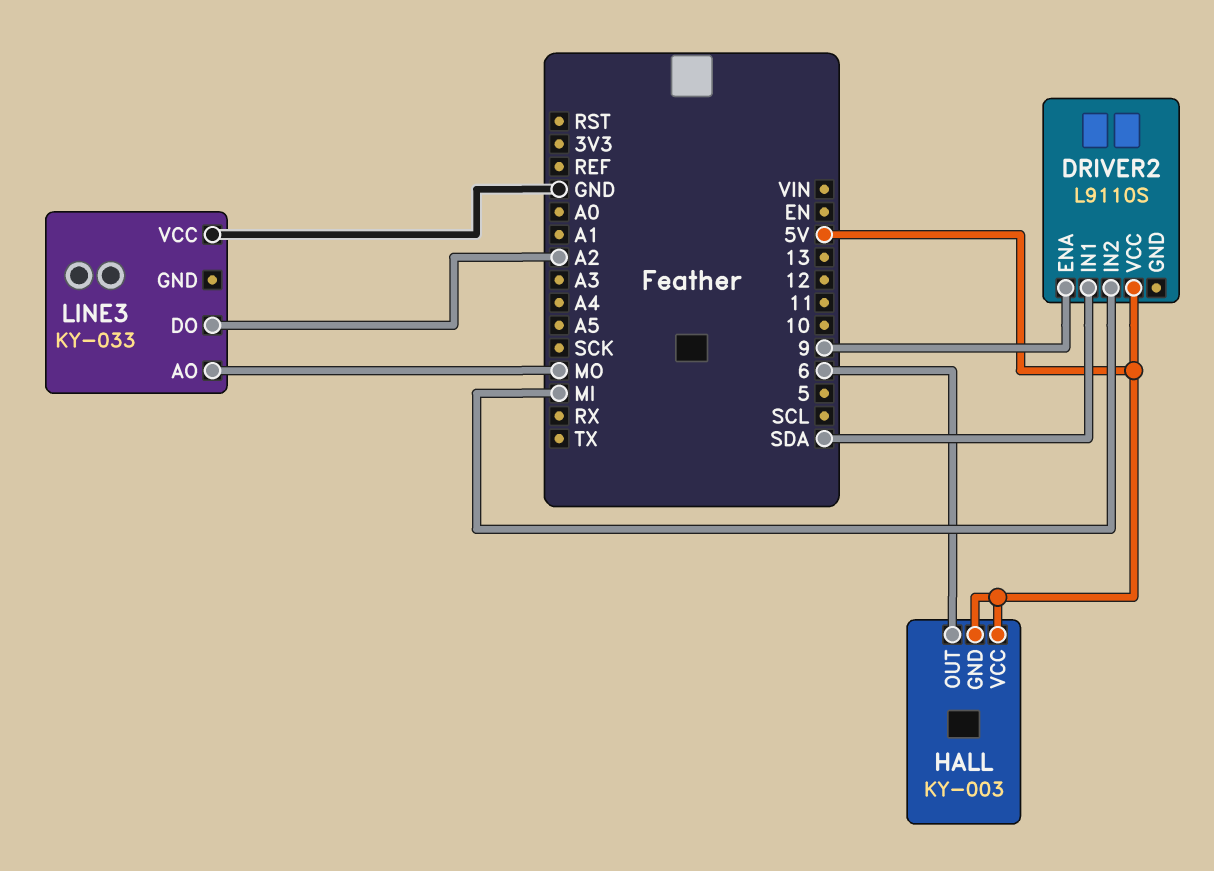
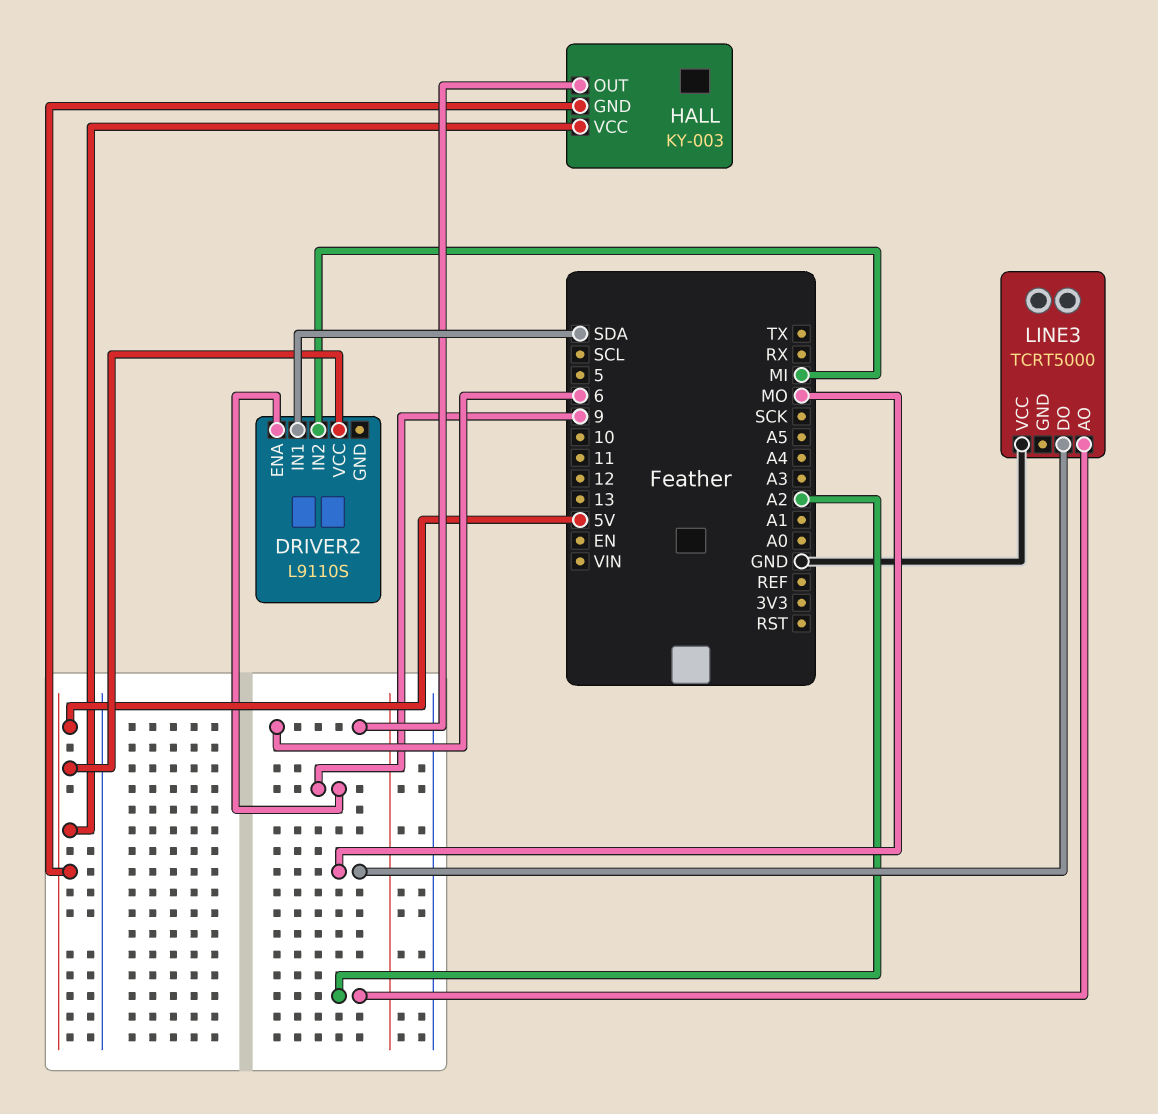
LINE3: KY-033 -> TCRT5000
LINE3 pin AO: MO -> A2
LINE3 pin DO: A2 -> MO

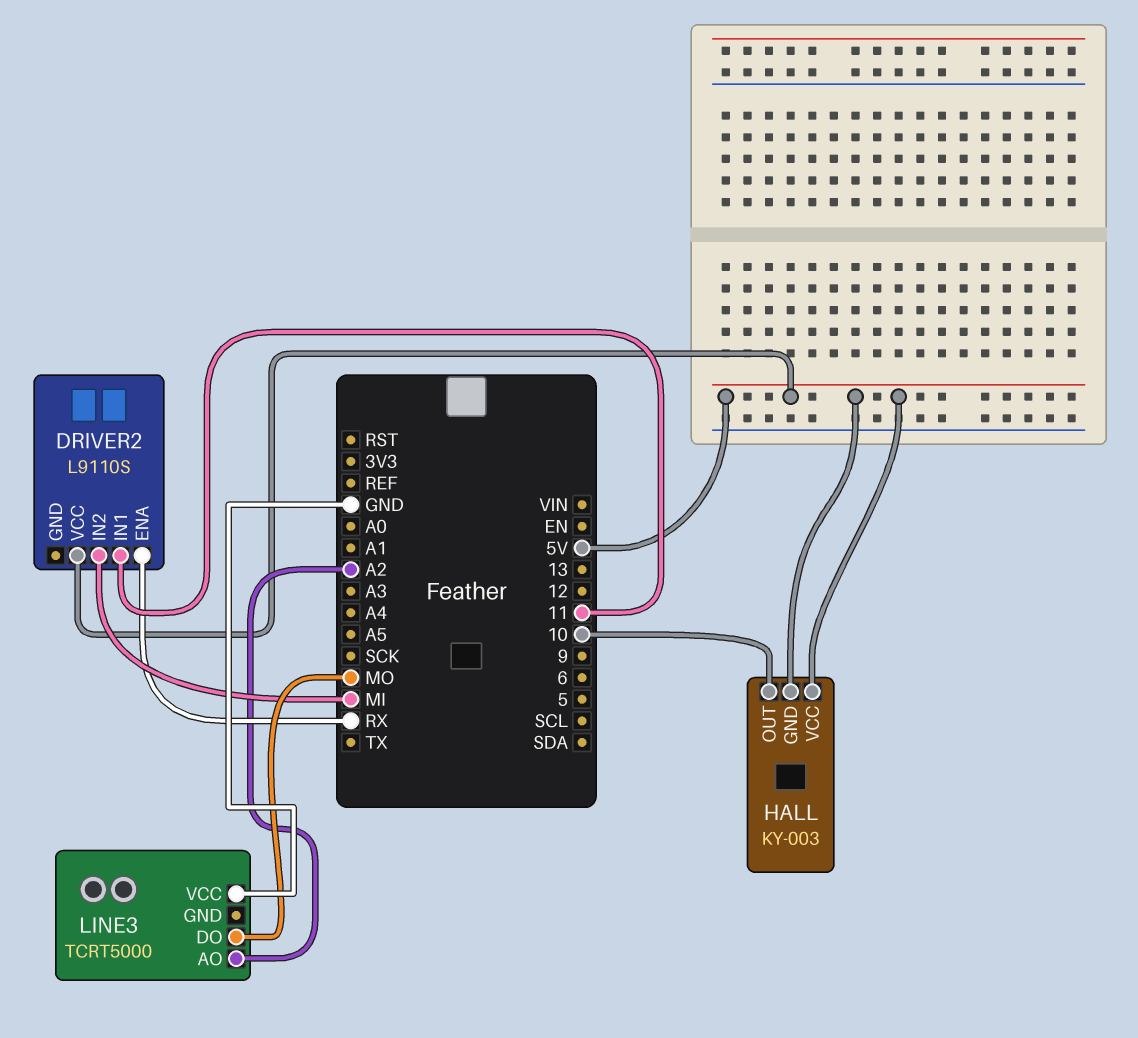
DRIVER2 pin ENA: 9 -> RX
DRIVER2 pin IN1: SDA -> 11
HALL pin OUT: 6 -> 10

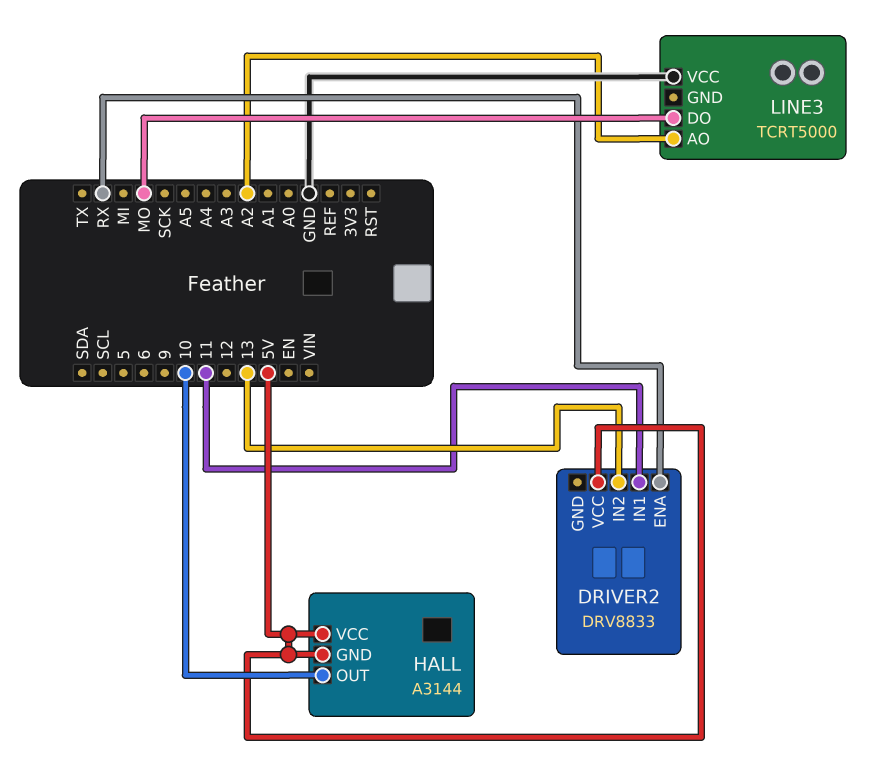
DRIVER2: L9110S -> DRV8833
DRIVER2 pin IN2: MI -> 13
HALL: KY-003 -> A3144

